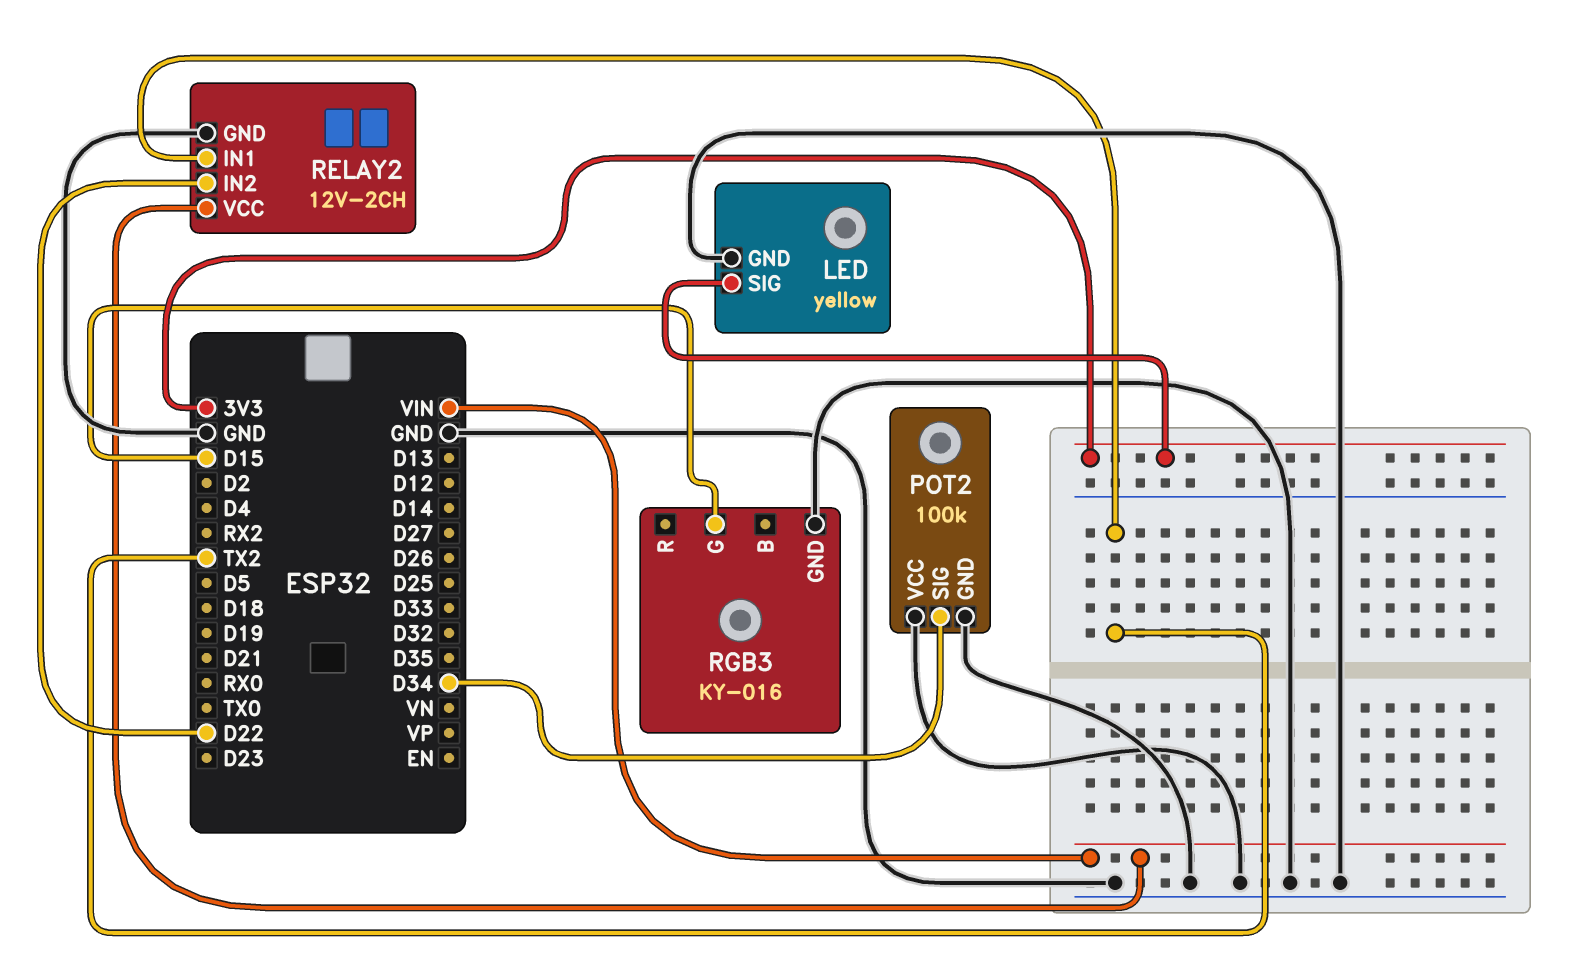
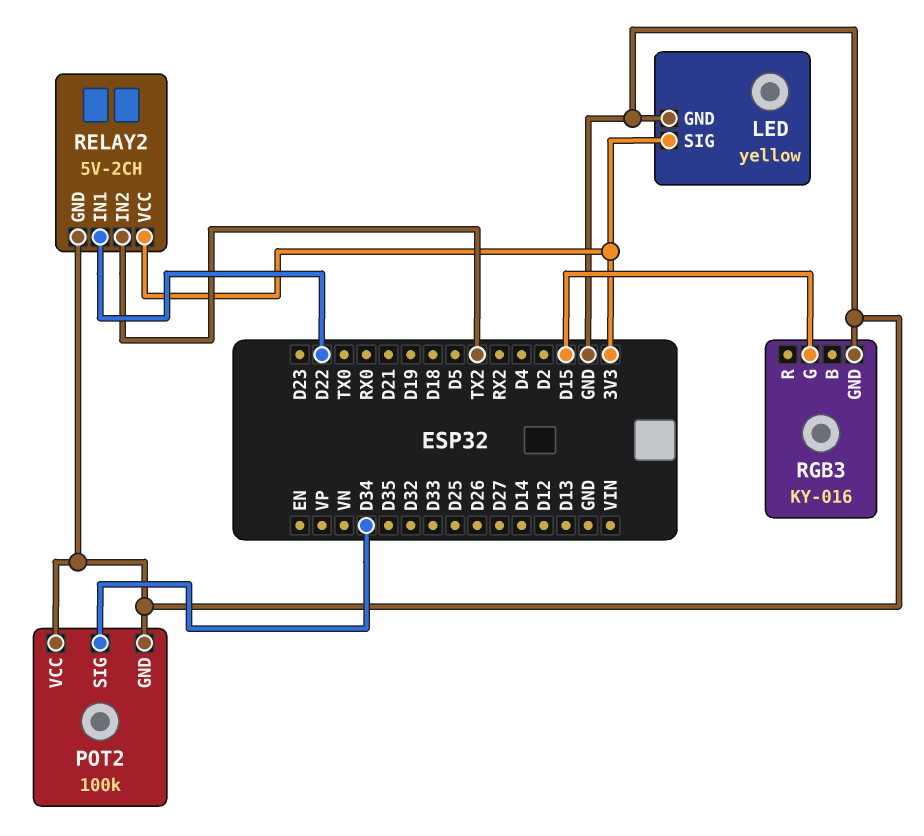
RELAY2: 12V-2CH -> 5V-2CH
RELAY2 pin IN1: TX2 -> D22
RELAY2 pin IN2: D22 -> TX2
RELAY2 pin VCC: VIN -> 3V3

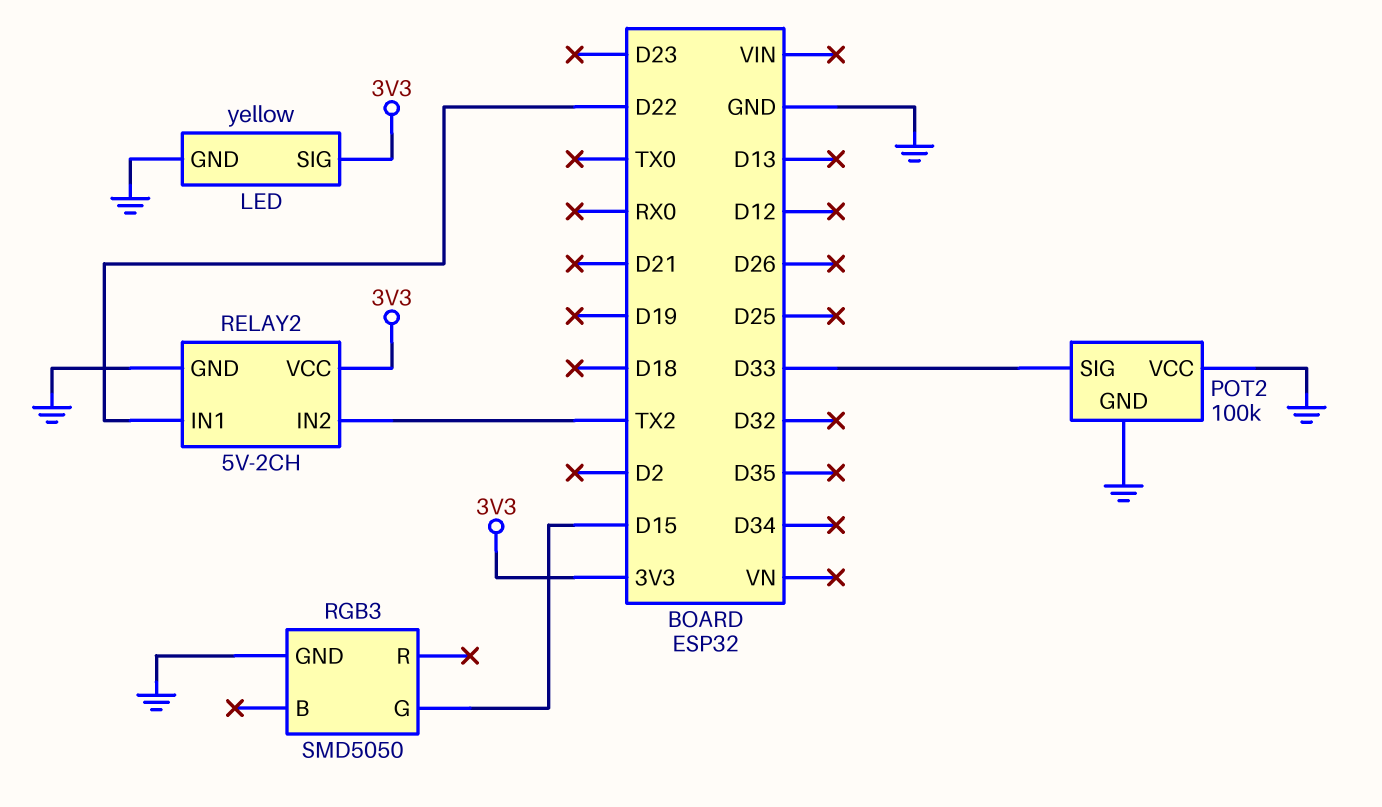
POT2 pin SIG: D34 -> D33
RGB3: KY-016 -> SMD5050

